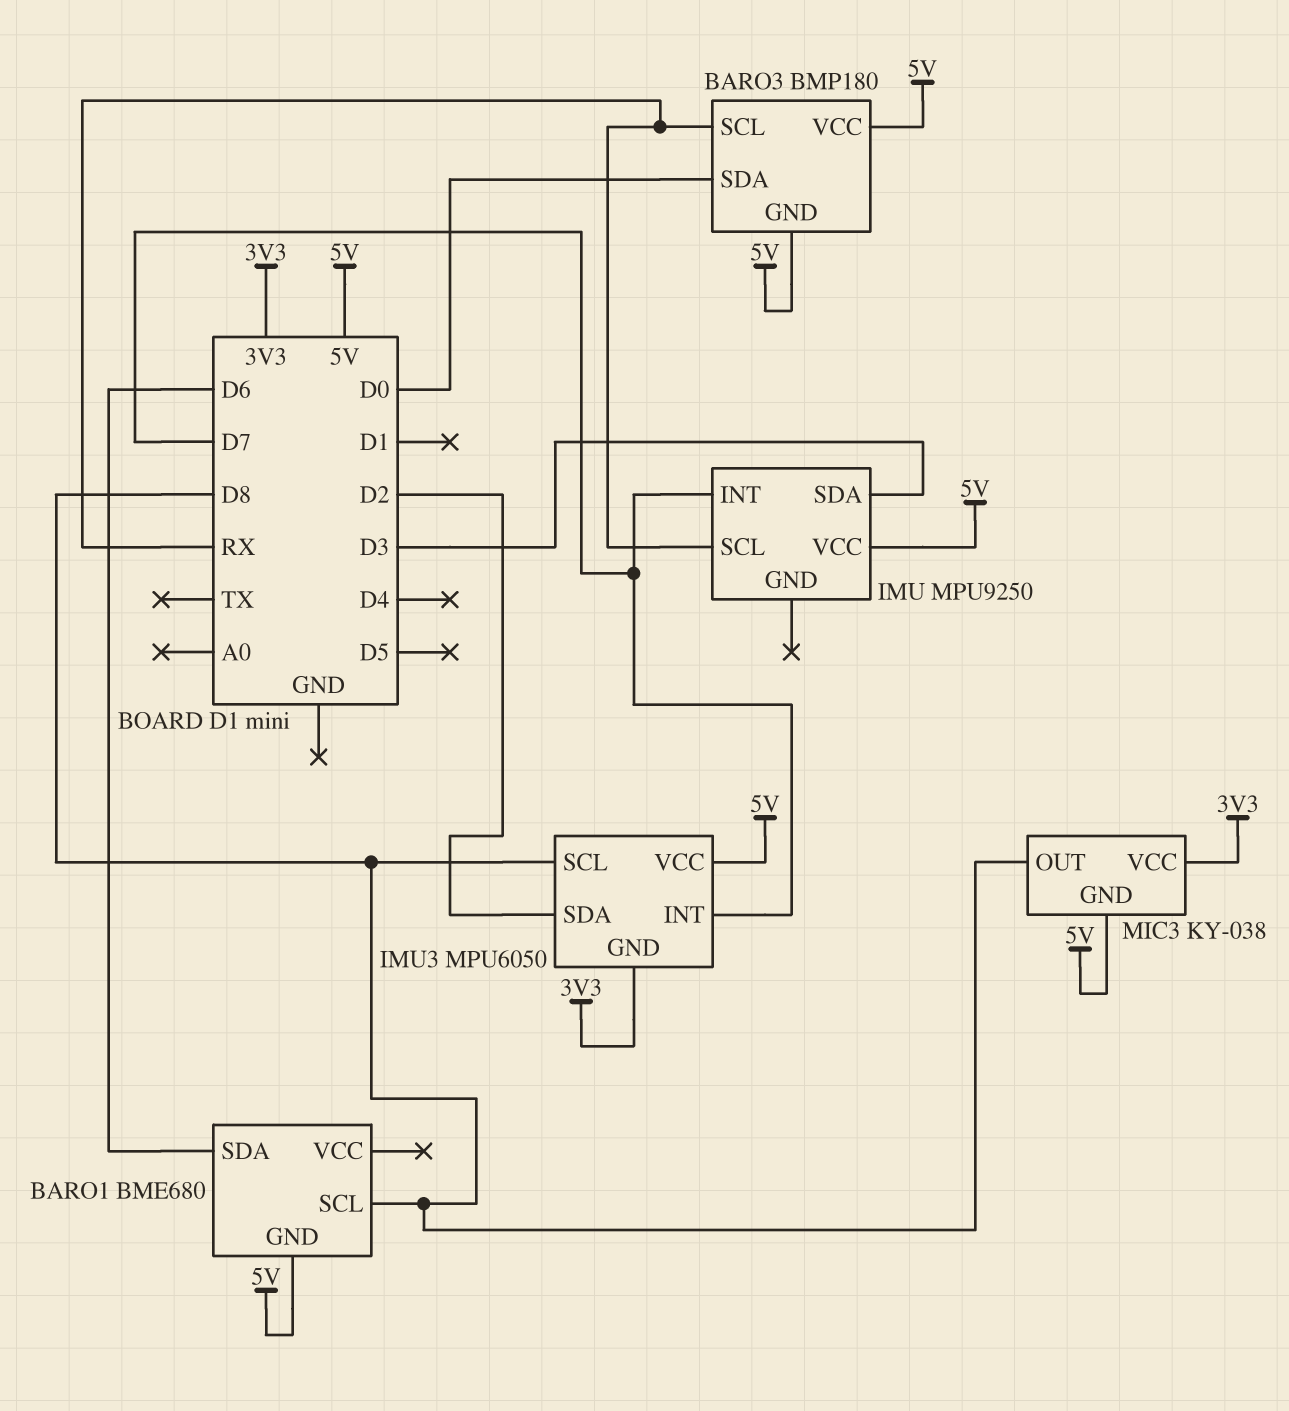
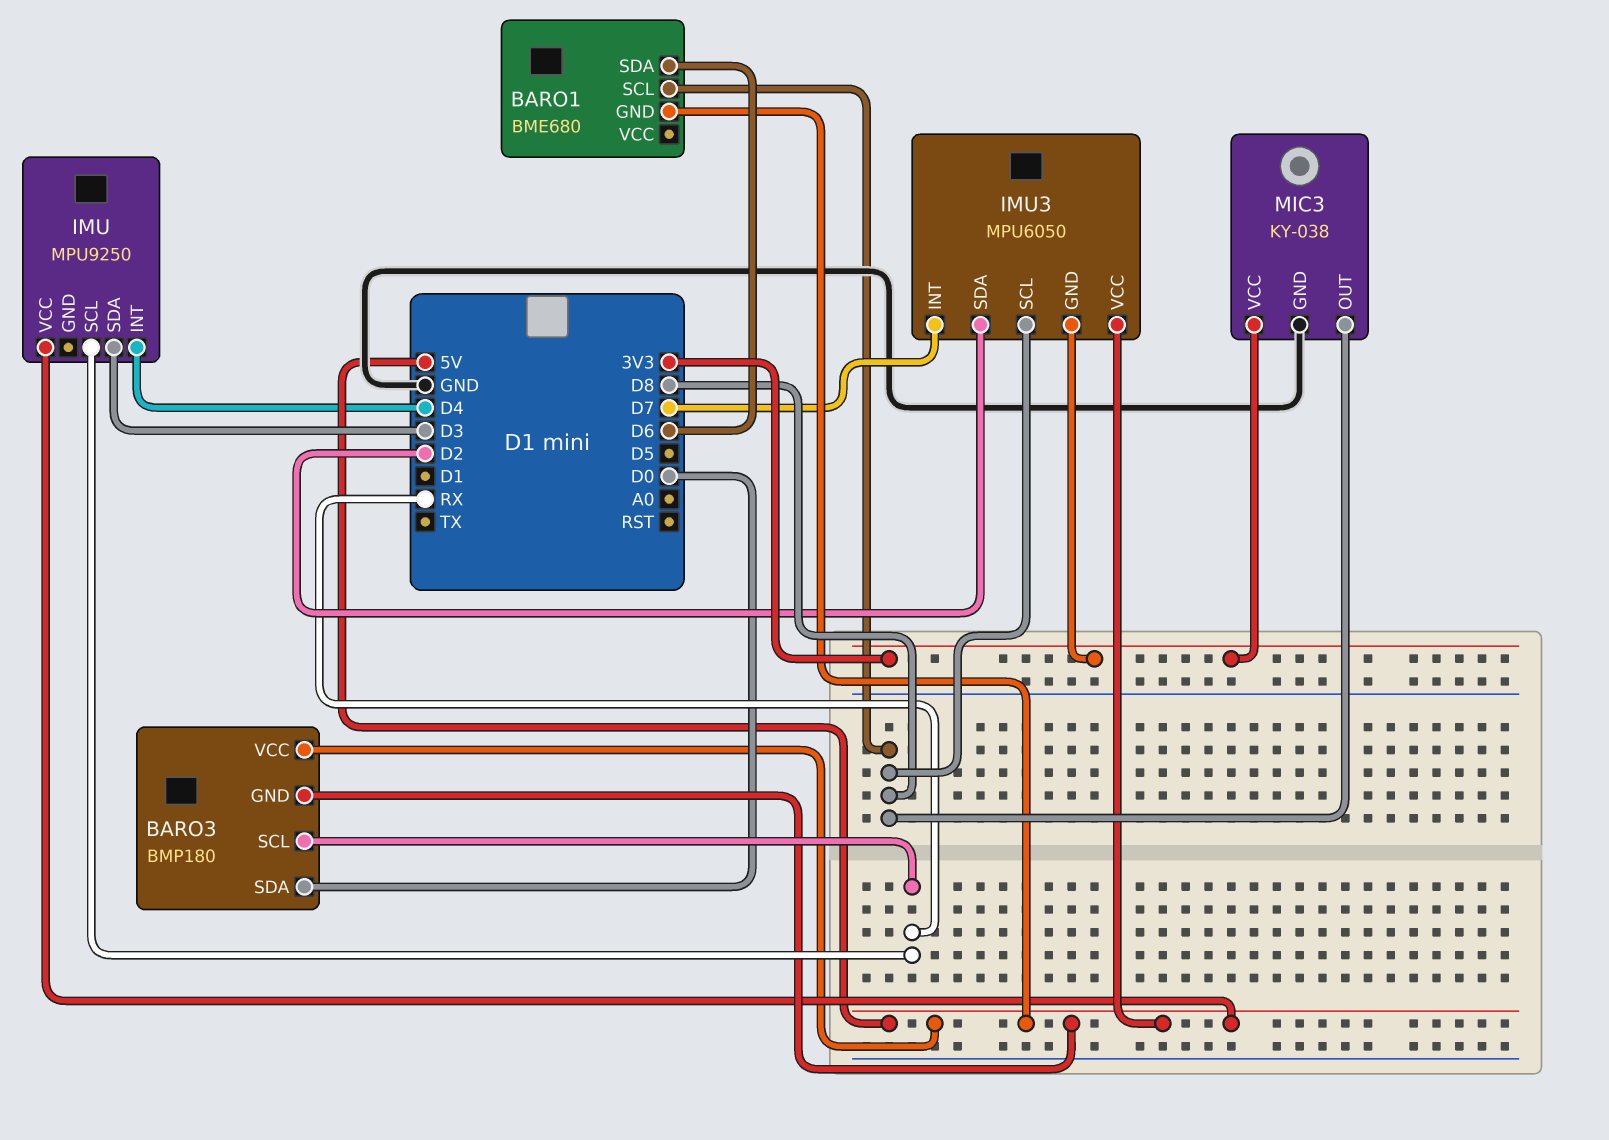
IMU pin INT: D7 -> D4
MIC3 pin GND: 5V -> GND

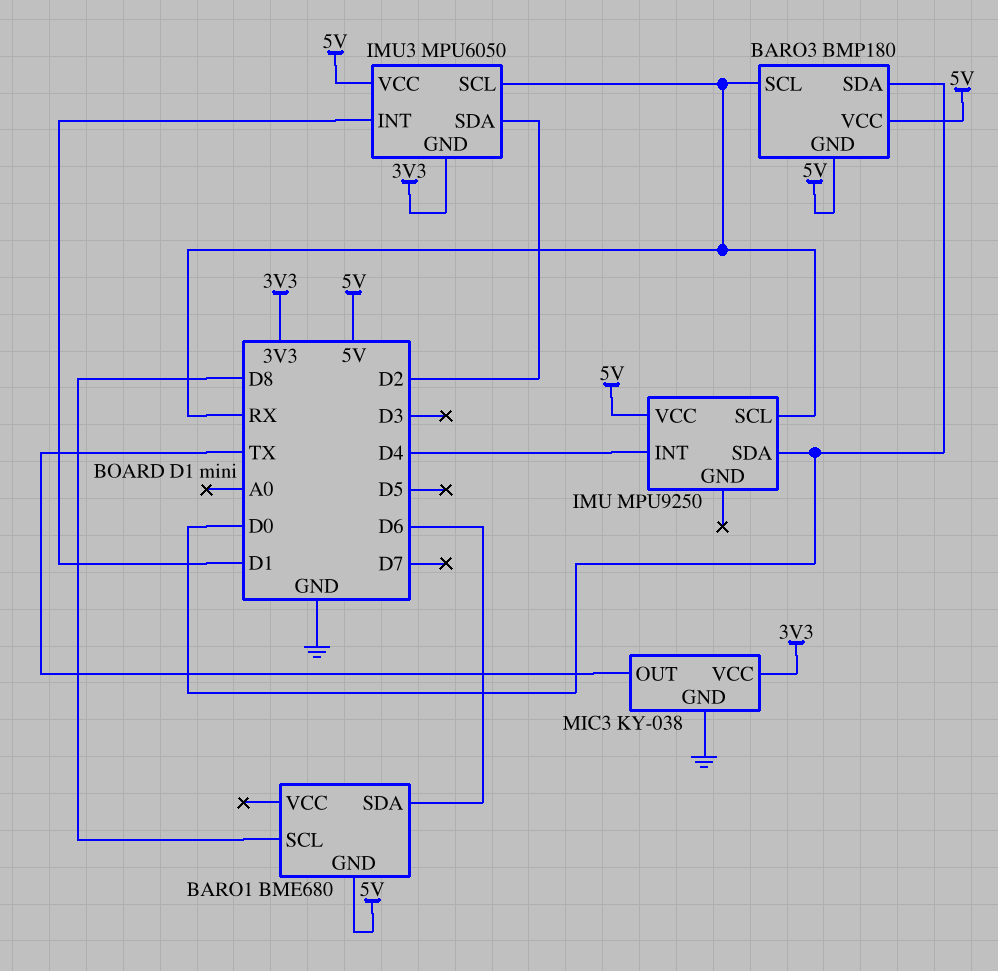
IMU pin SDA: D3 -> D0
IMU3 pin INT: D7 -> D1
IMU3 pin SCL: D8 -> RX
MIC3 pin OUT: D8 -> TX

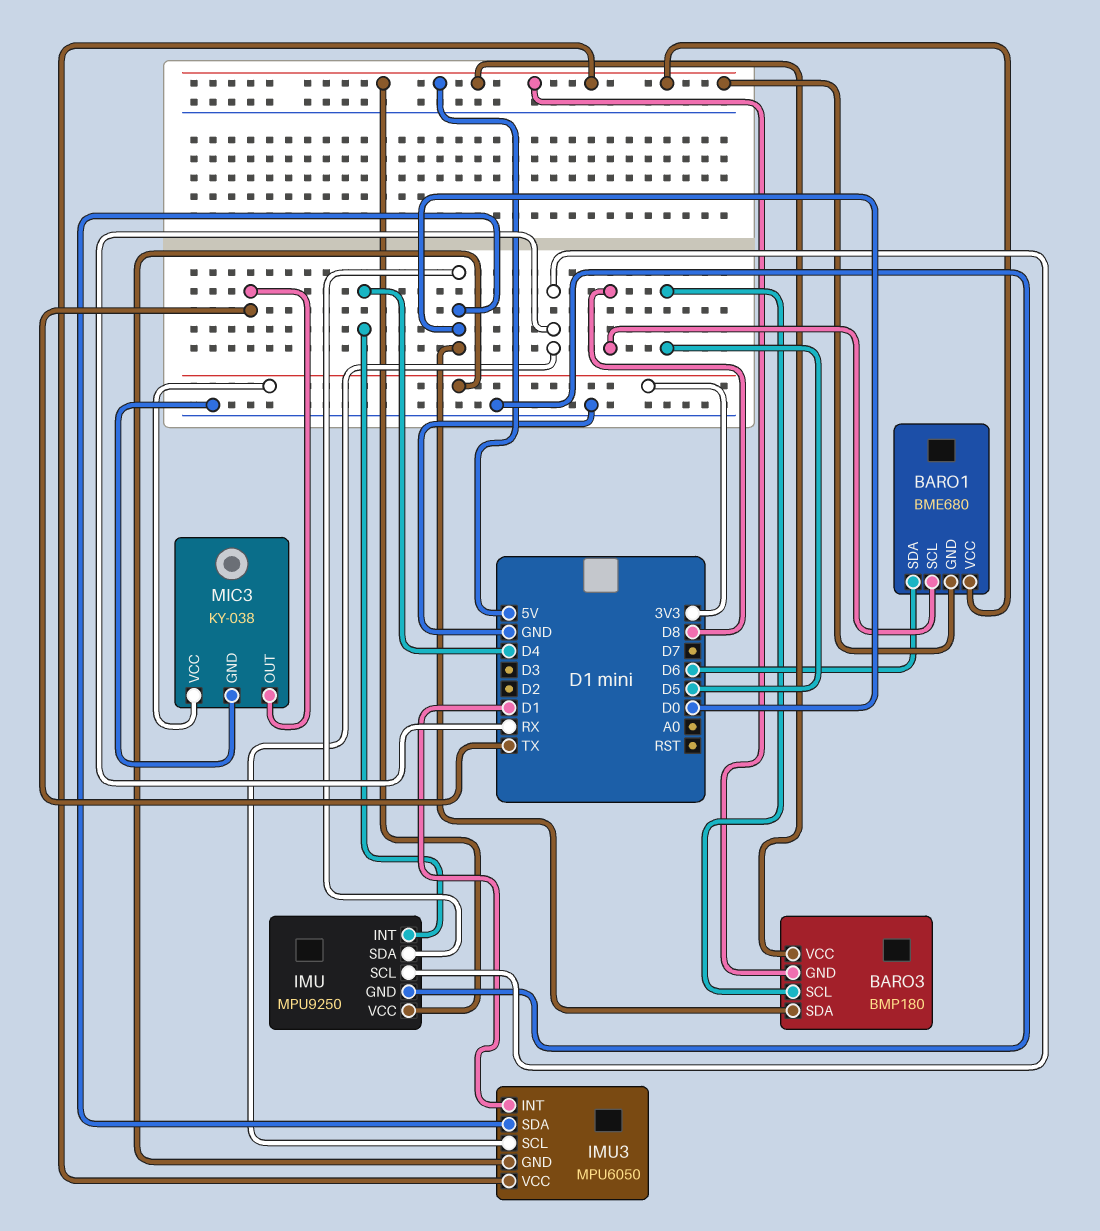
BARO1 pin VCC: none -> 5V
BARO3 pin SCL: RX -> D5
IMU pin GND: none -> GND
IMU3 pin SDA: D2 -> D0

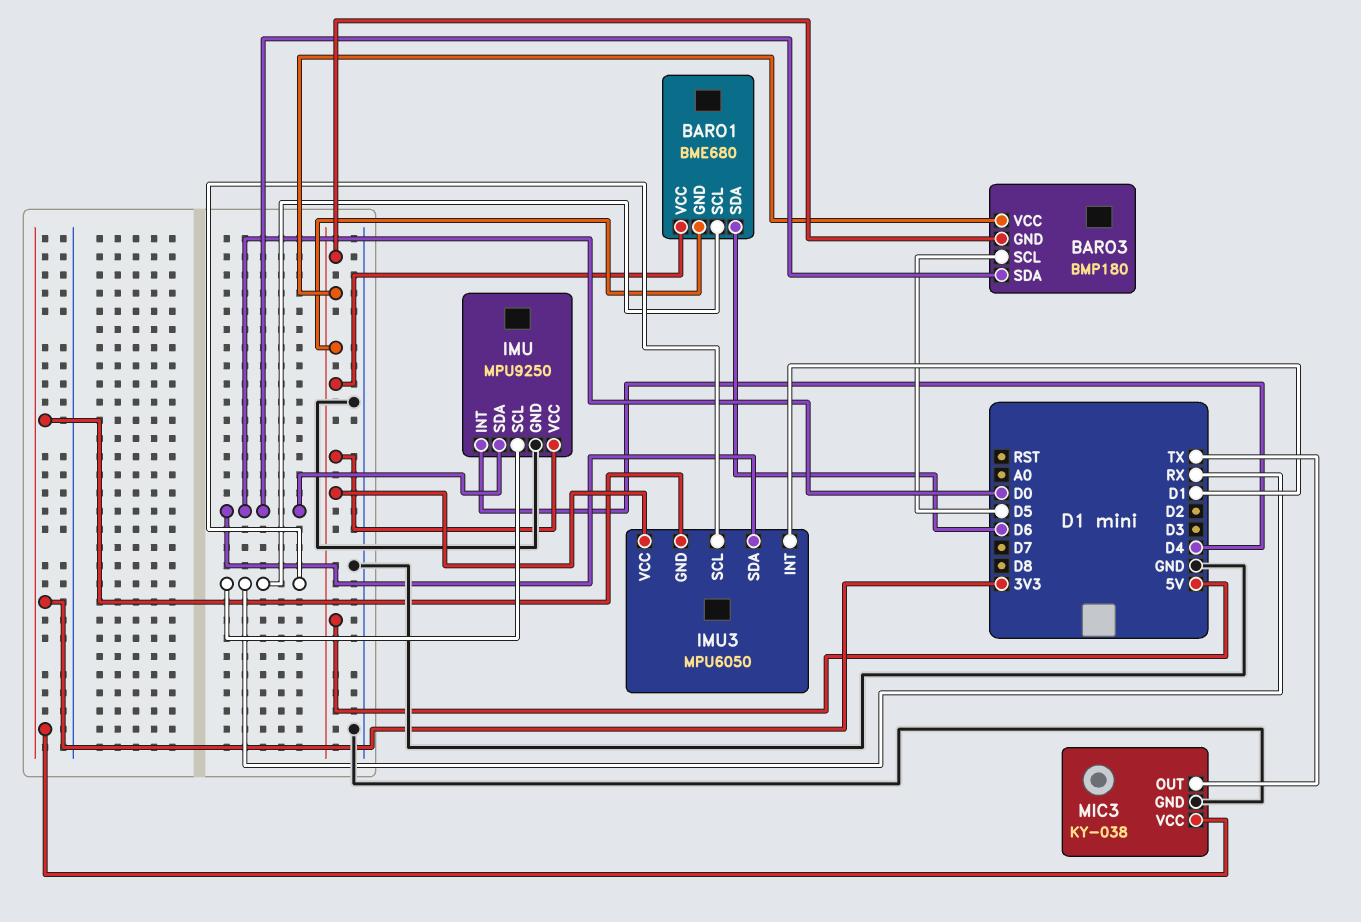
BARO1 pin SCL: D8 -> RX

